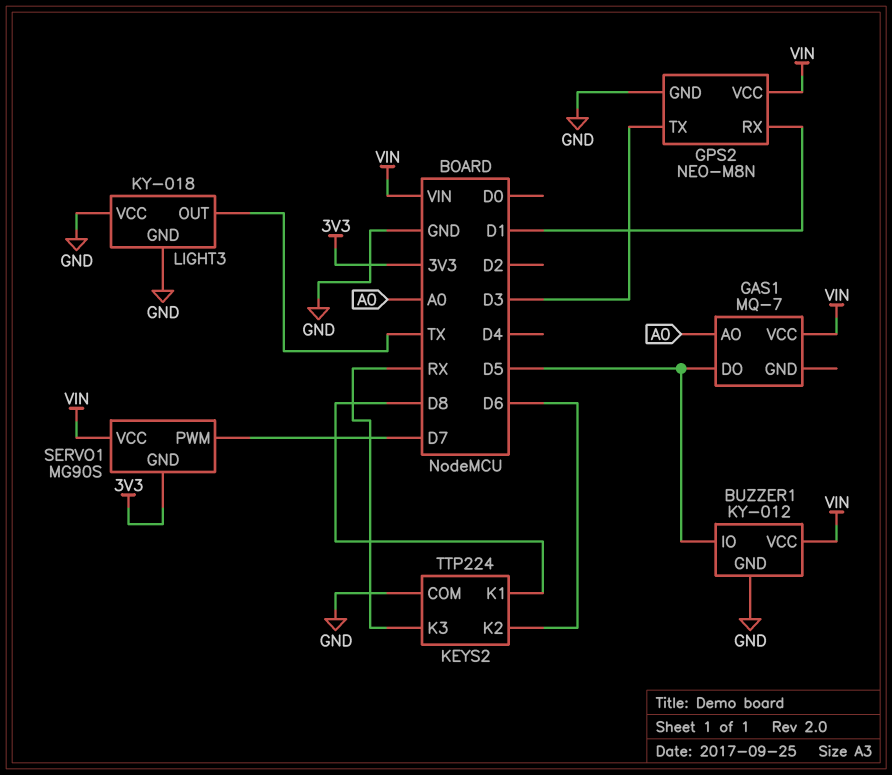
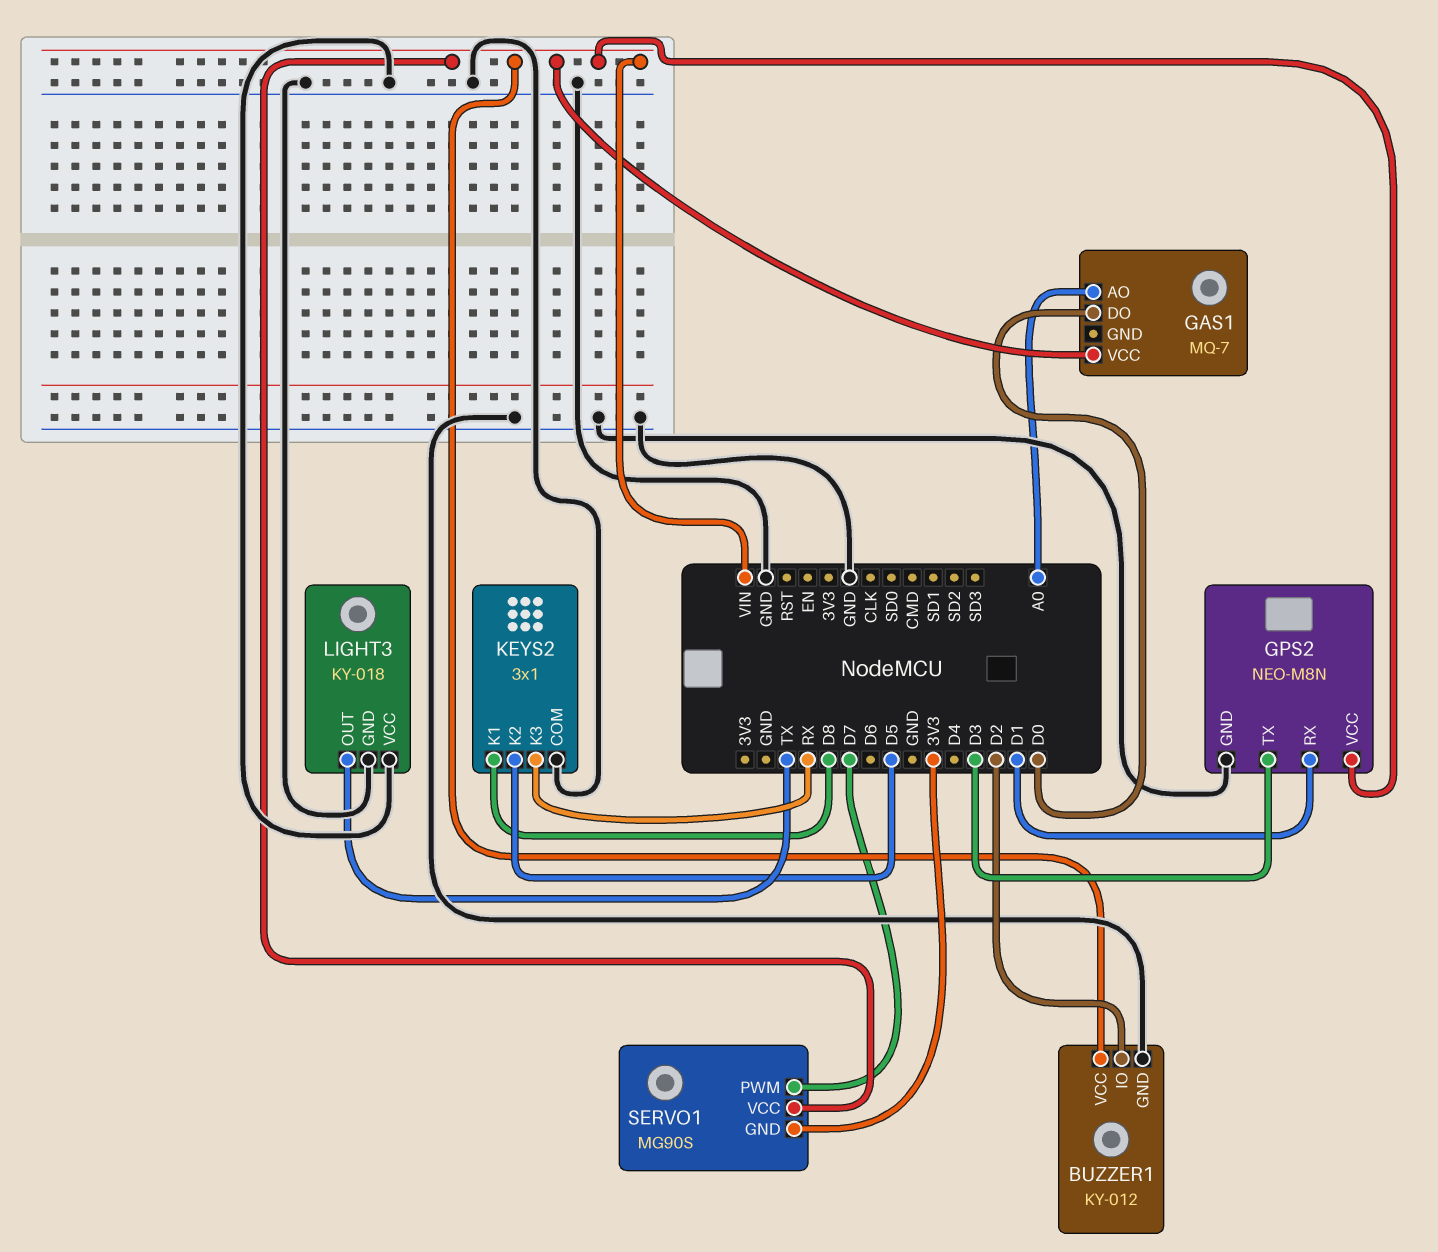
BUZZER1 pin IO: D5 -> D2
GAS1 pin DO: D5 -> D0
KEYS2: TTP224 -> 3x1
KEYS2 pin K2: D6 -> D5

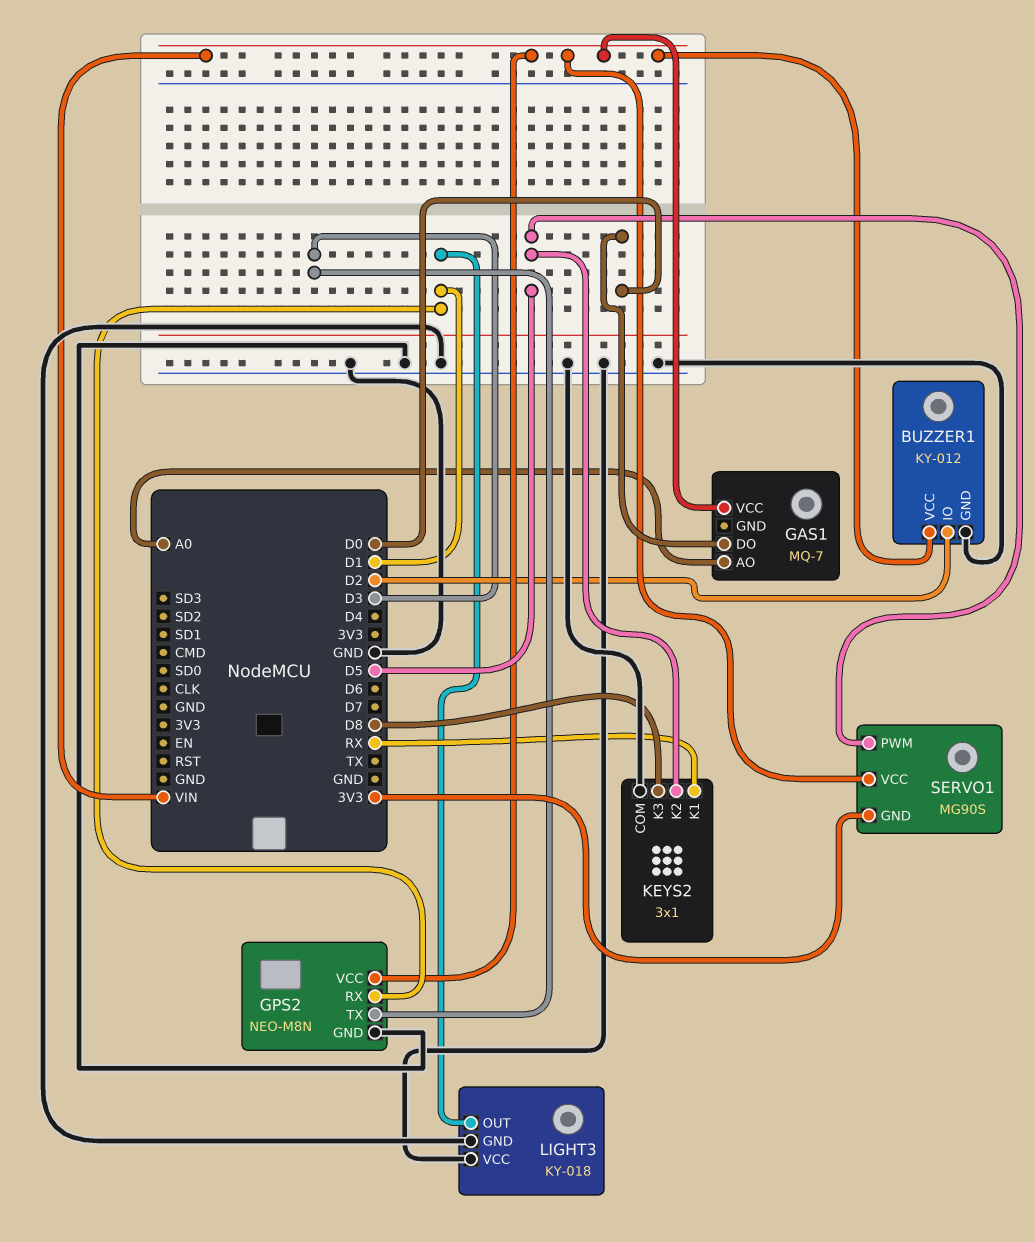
KEYS2 pin K1: D8 -> RX
KEYS2 pin K3: RX -> D8
LIGHT3 pin OUT: TX -> D1
SERVO1 pin PWM: D7 -> D5

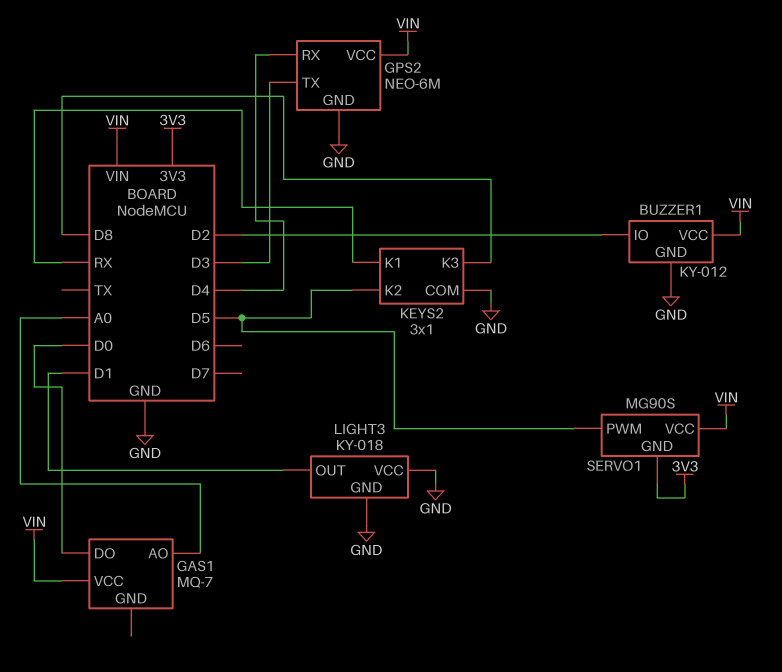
GPS2: NEO-M8N -> NEO-6M
GPS2 pin RX: D1 -> D4

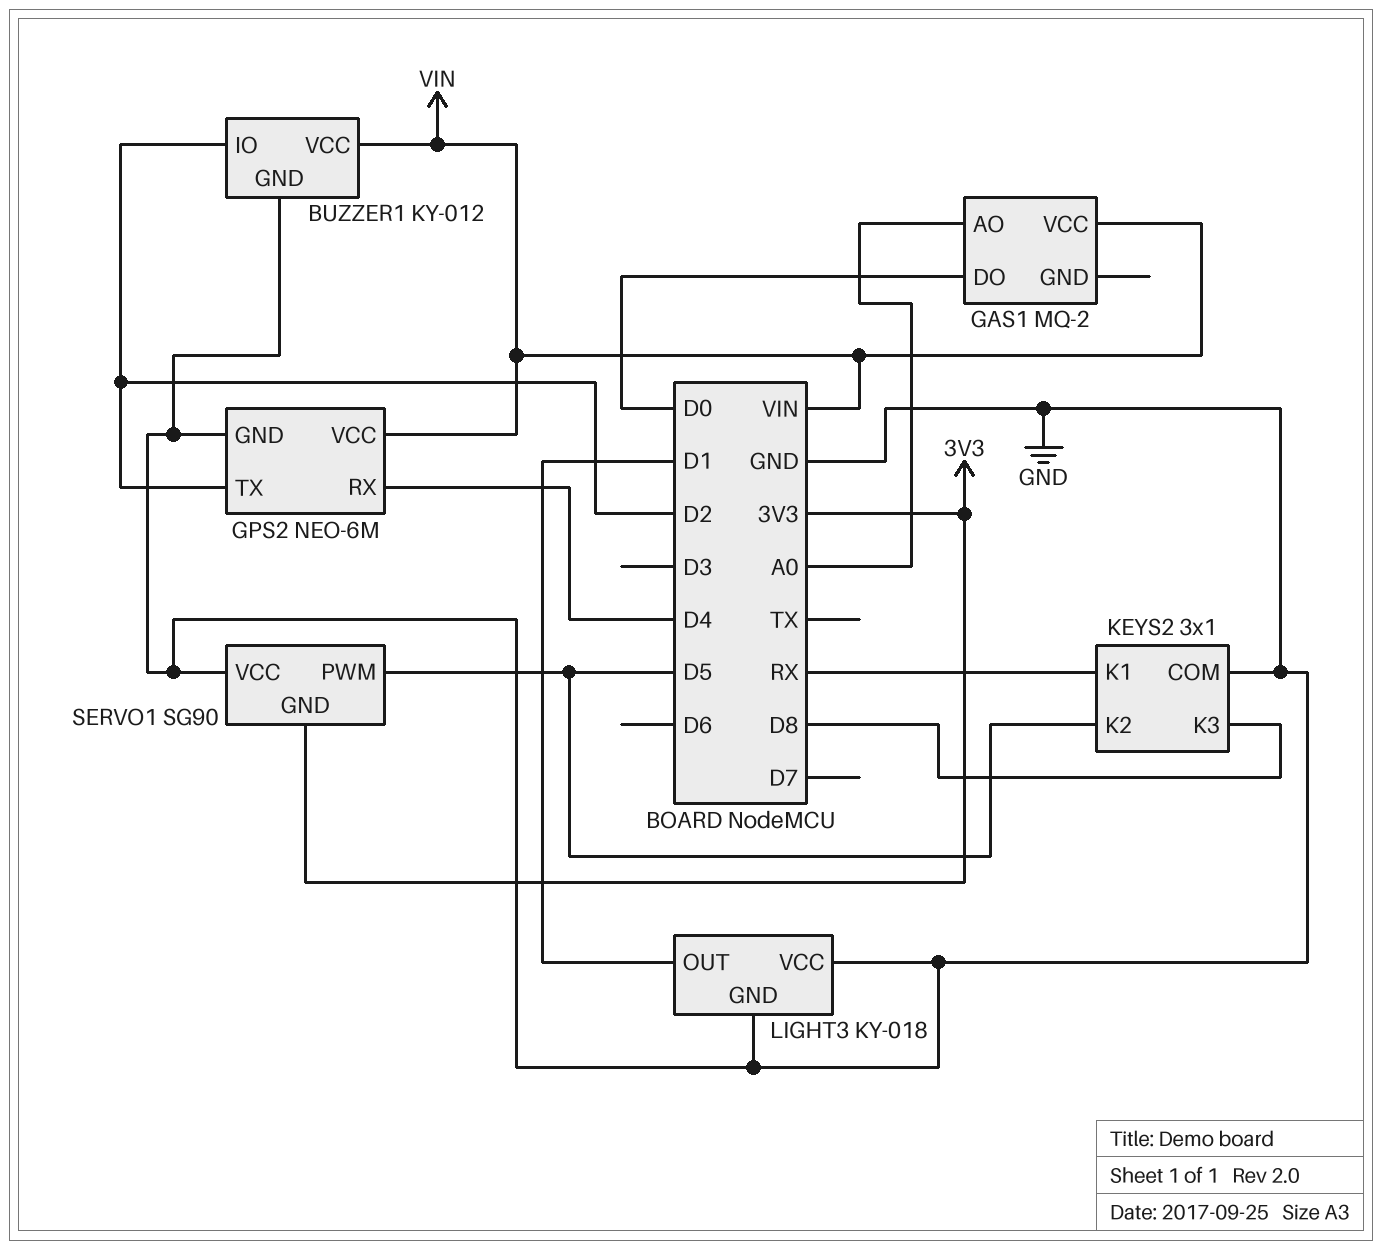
GAS1: MQ-7 -> MQ-2
GPS2 pin TX: D3 -> D2
SERVO1: MG90S -> SG90
SERVO1 pin VCC: VIN -> GND

